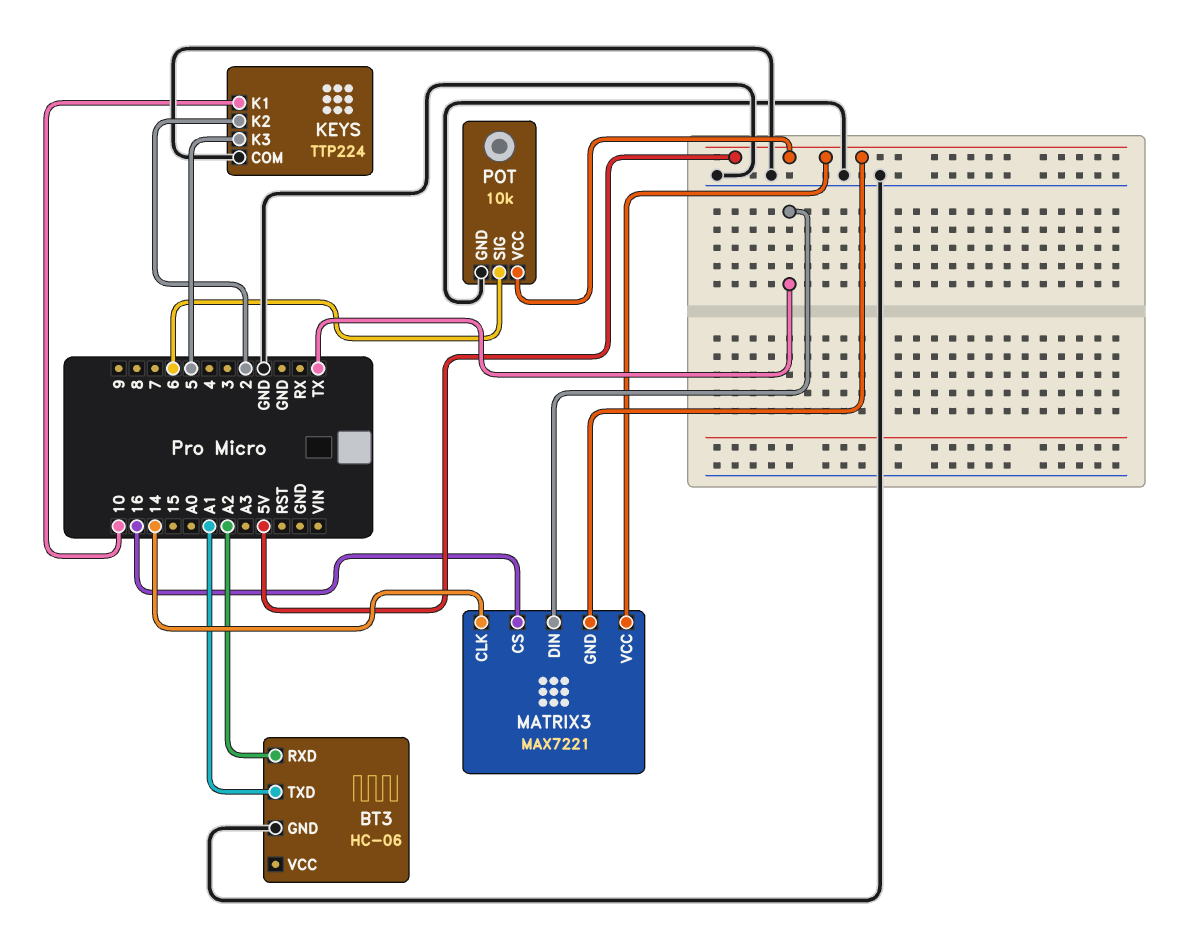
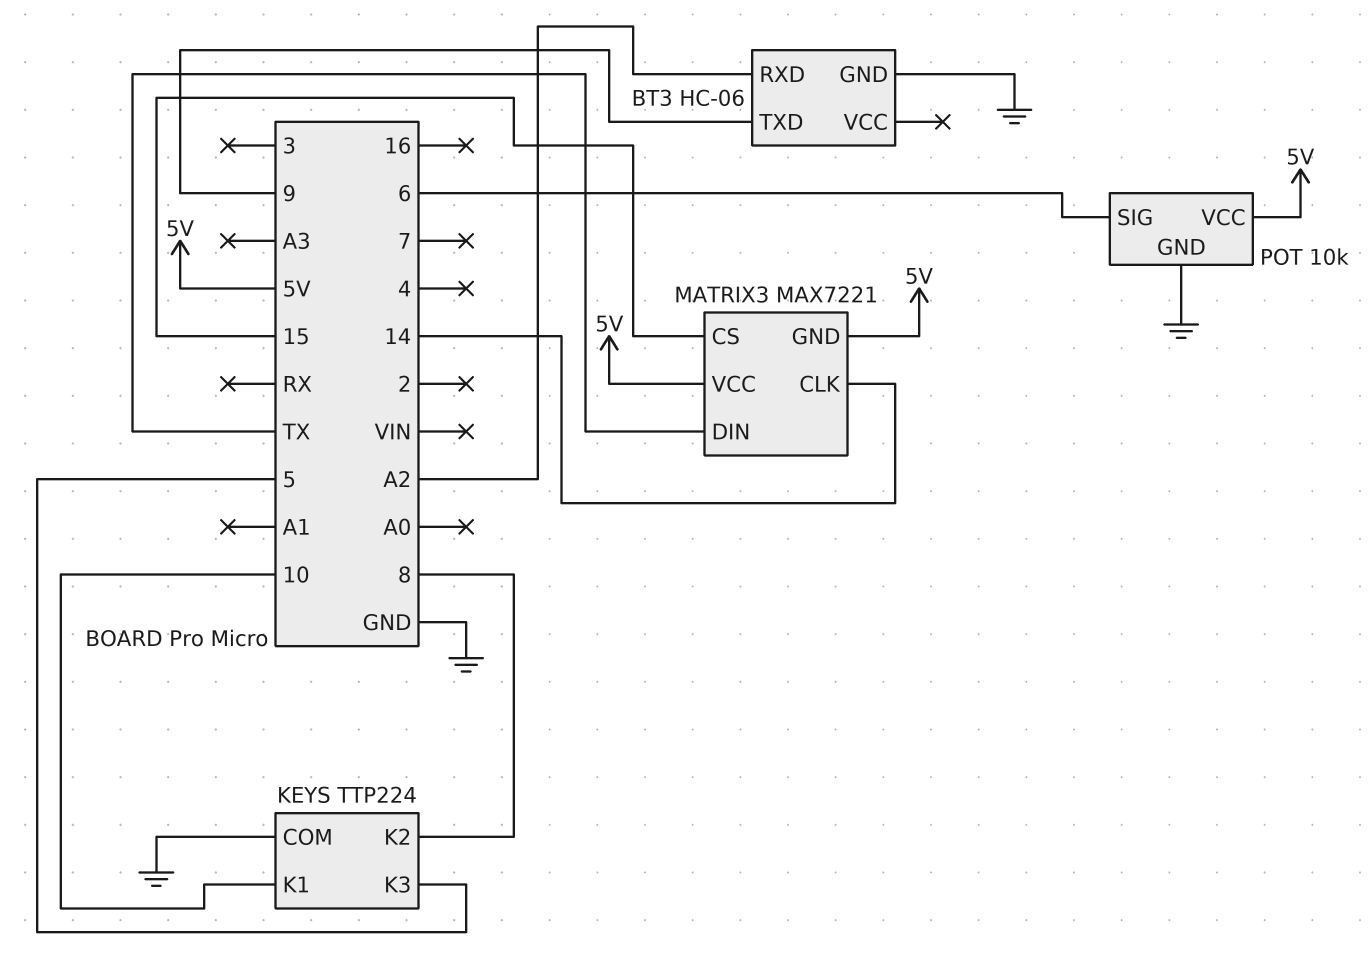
BT3 pin TXD: A1 -> 9
KEYS pin K2: 2 -> 8
MATRIX3 pin CS: 16 -> 15

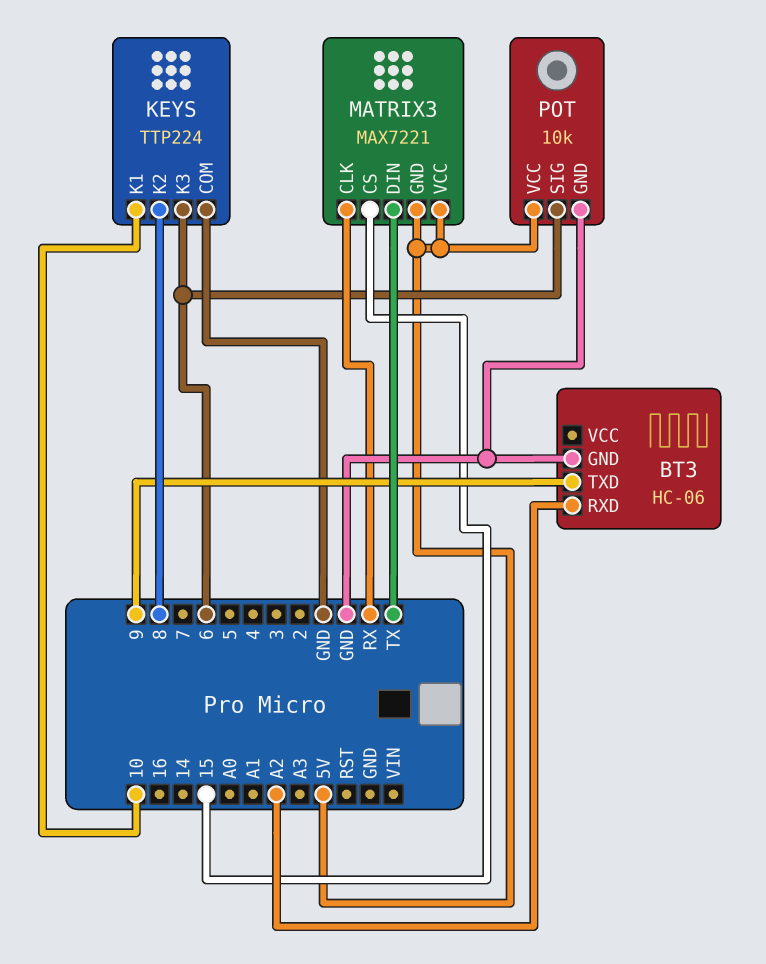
KEYS pin K3: 5 -> 6
MATRIX3 pin CLK: 14 -> RX

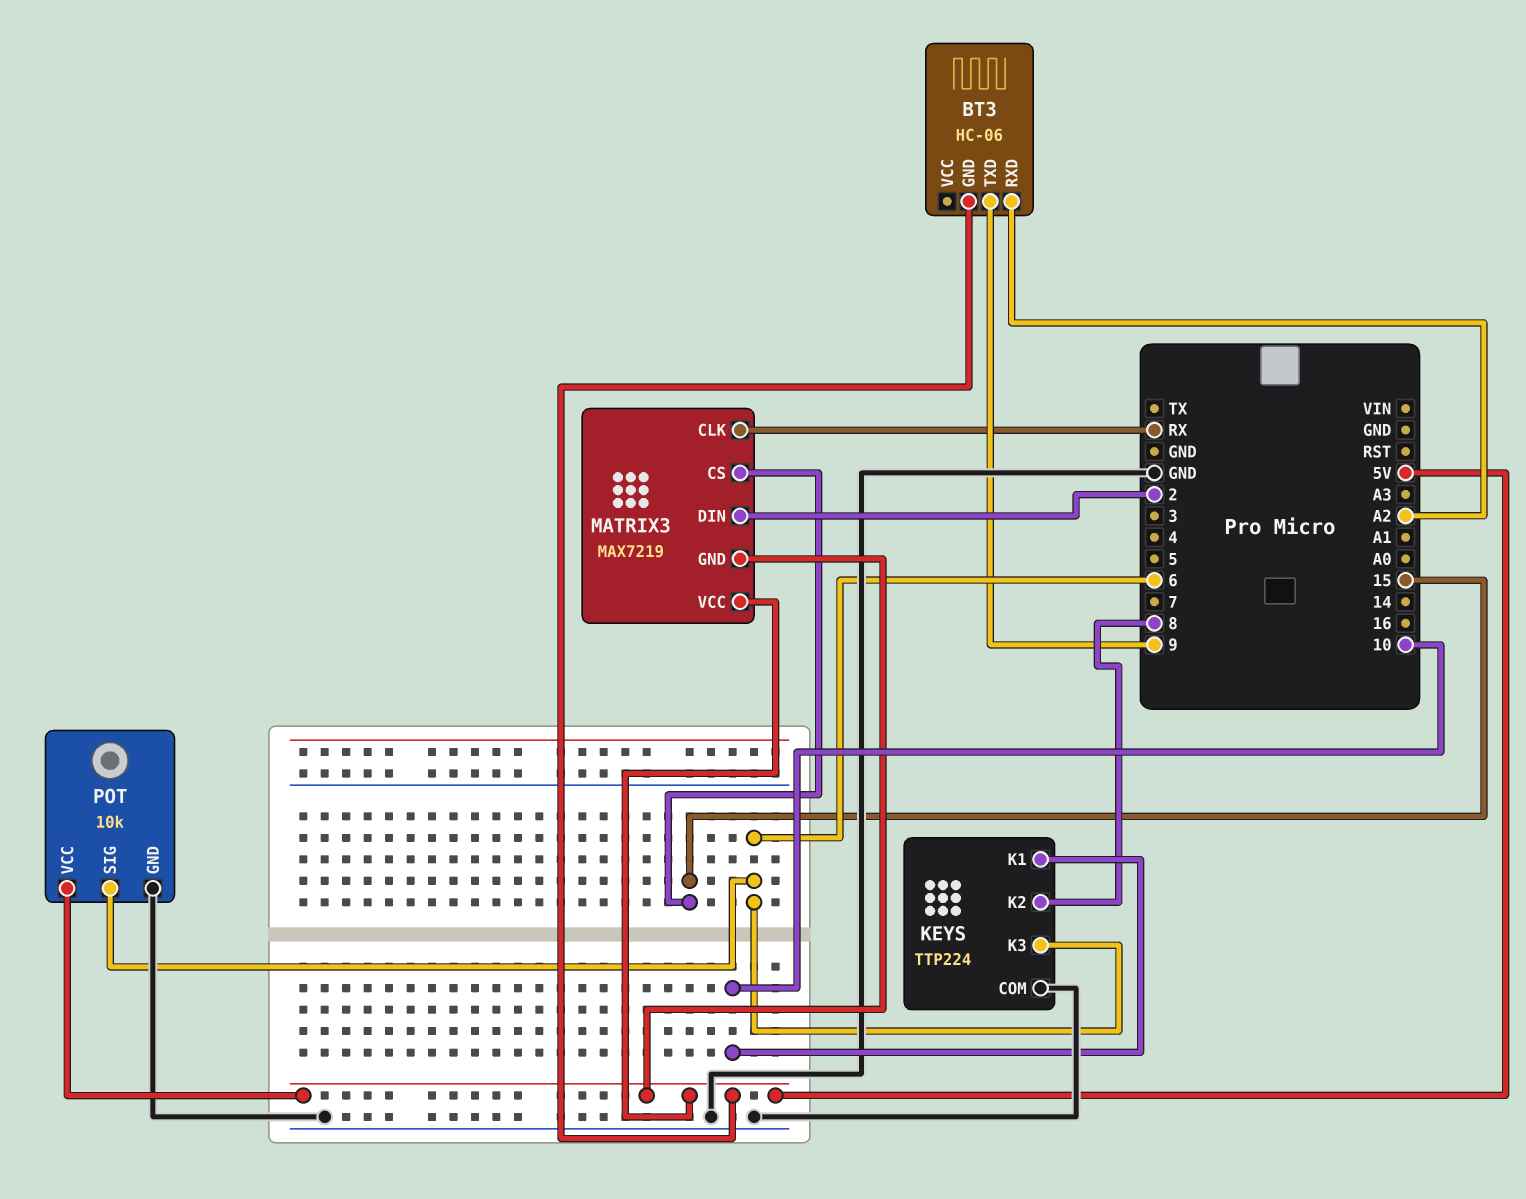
BT3 pin GND: GND -> 5V
MATRIX3: MAX7221 -> MAX7219
MATRIX3 pin DIN: TX -> 2

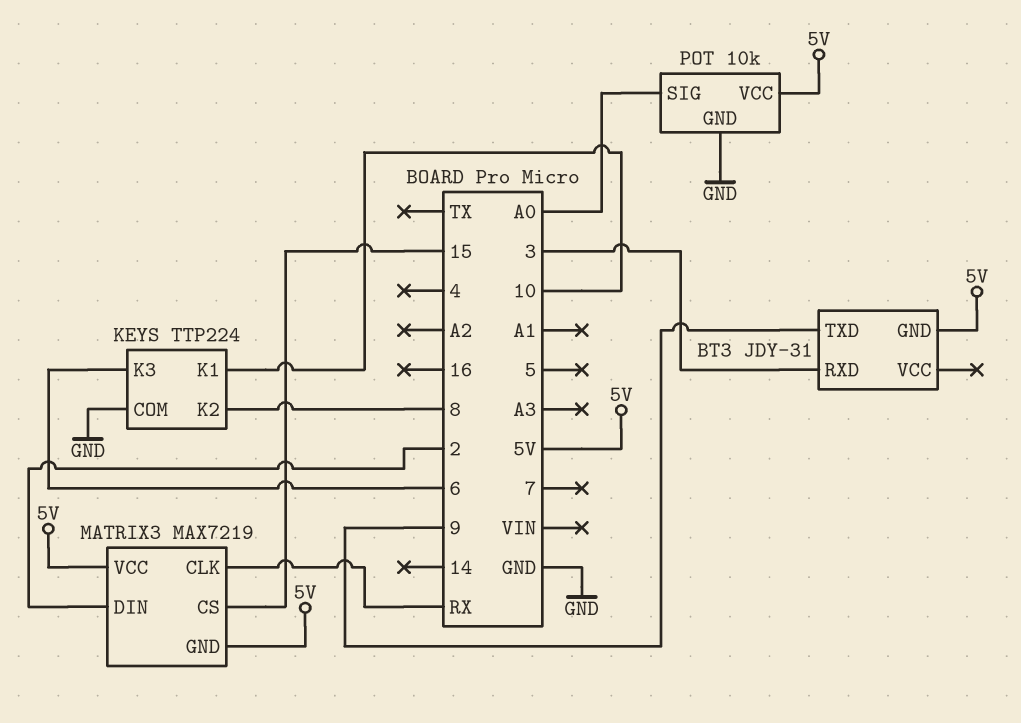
BT3: HC-06 -> JDY-31
BT3 pin RXD: A2 -> 3
POT pin SIG: 6 -> A0

